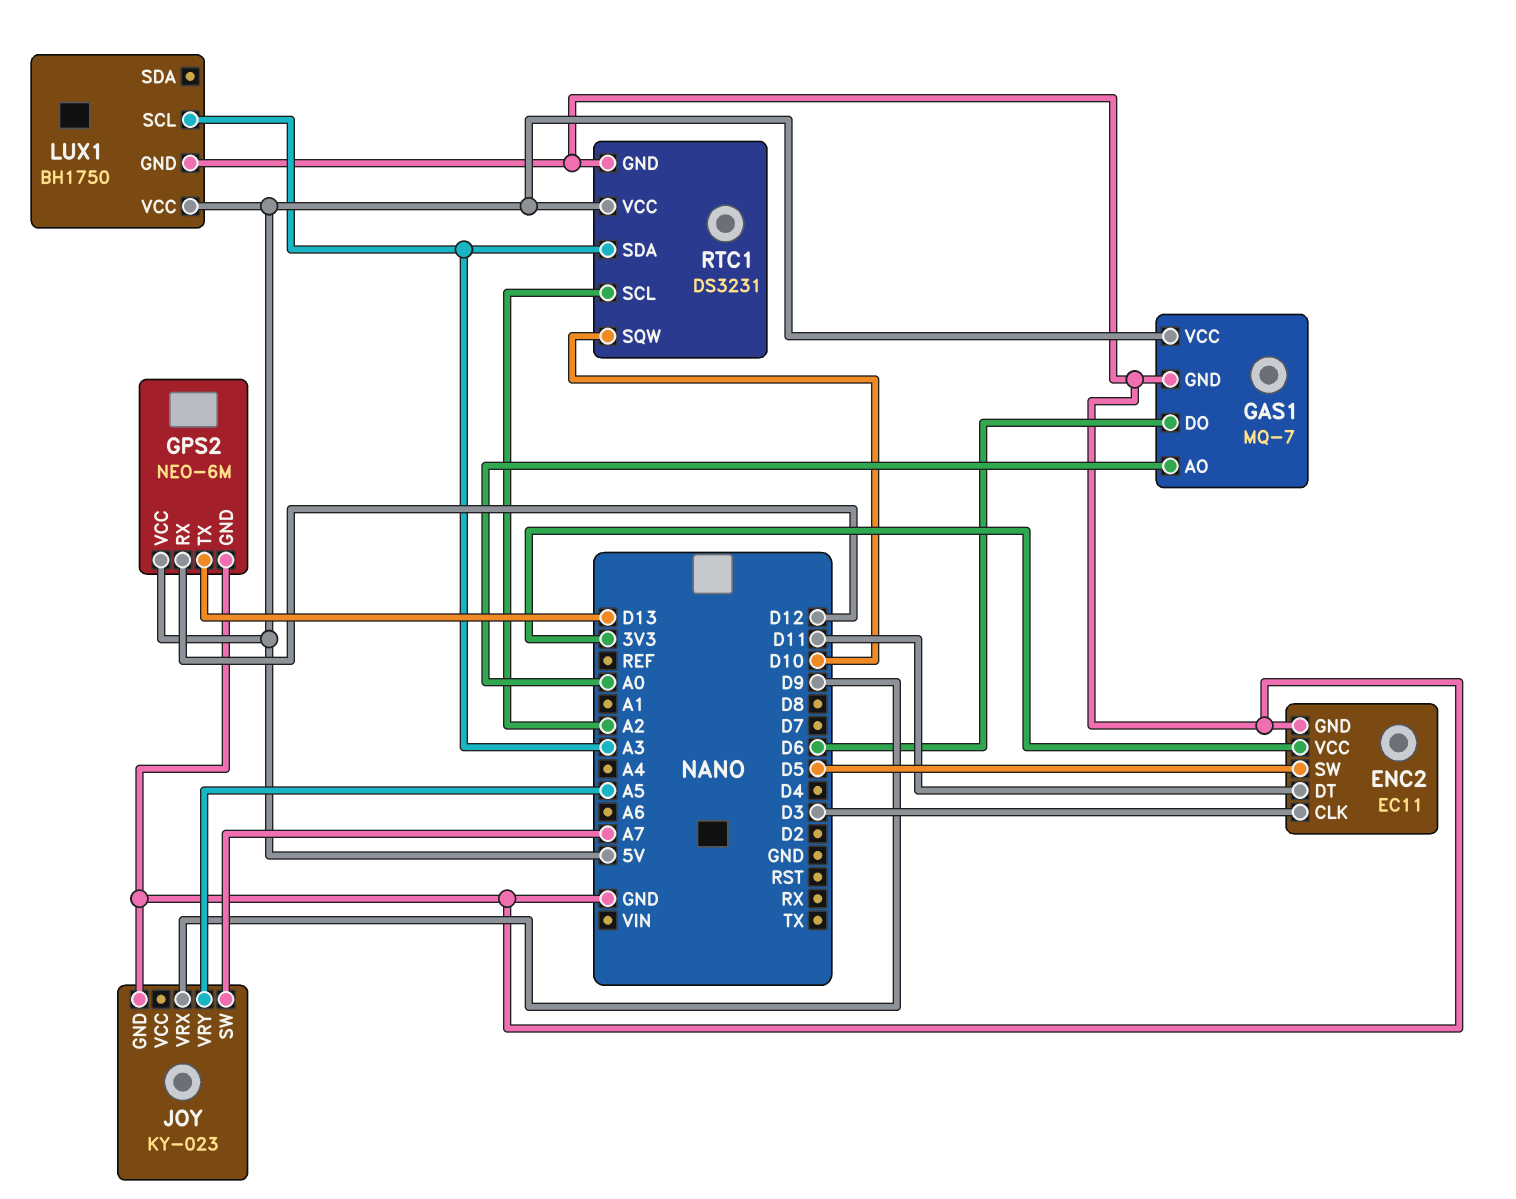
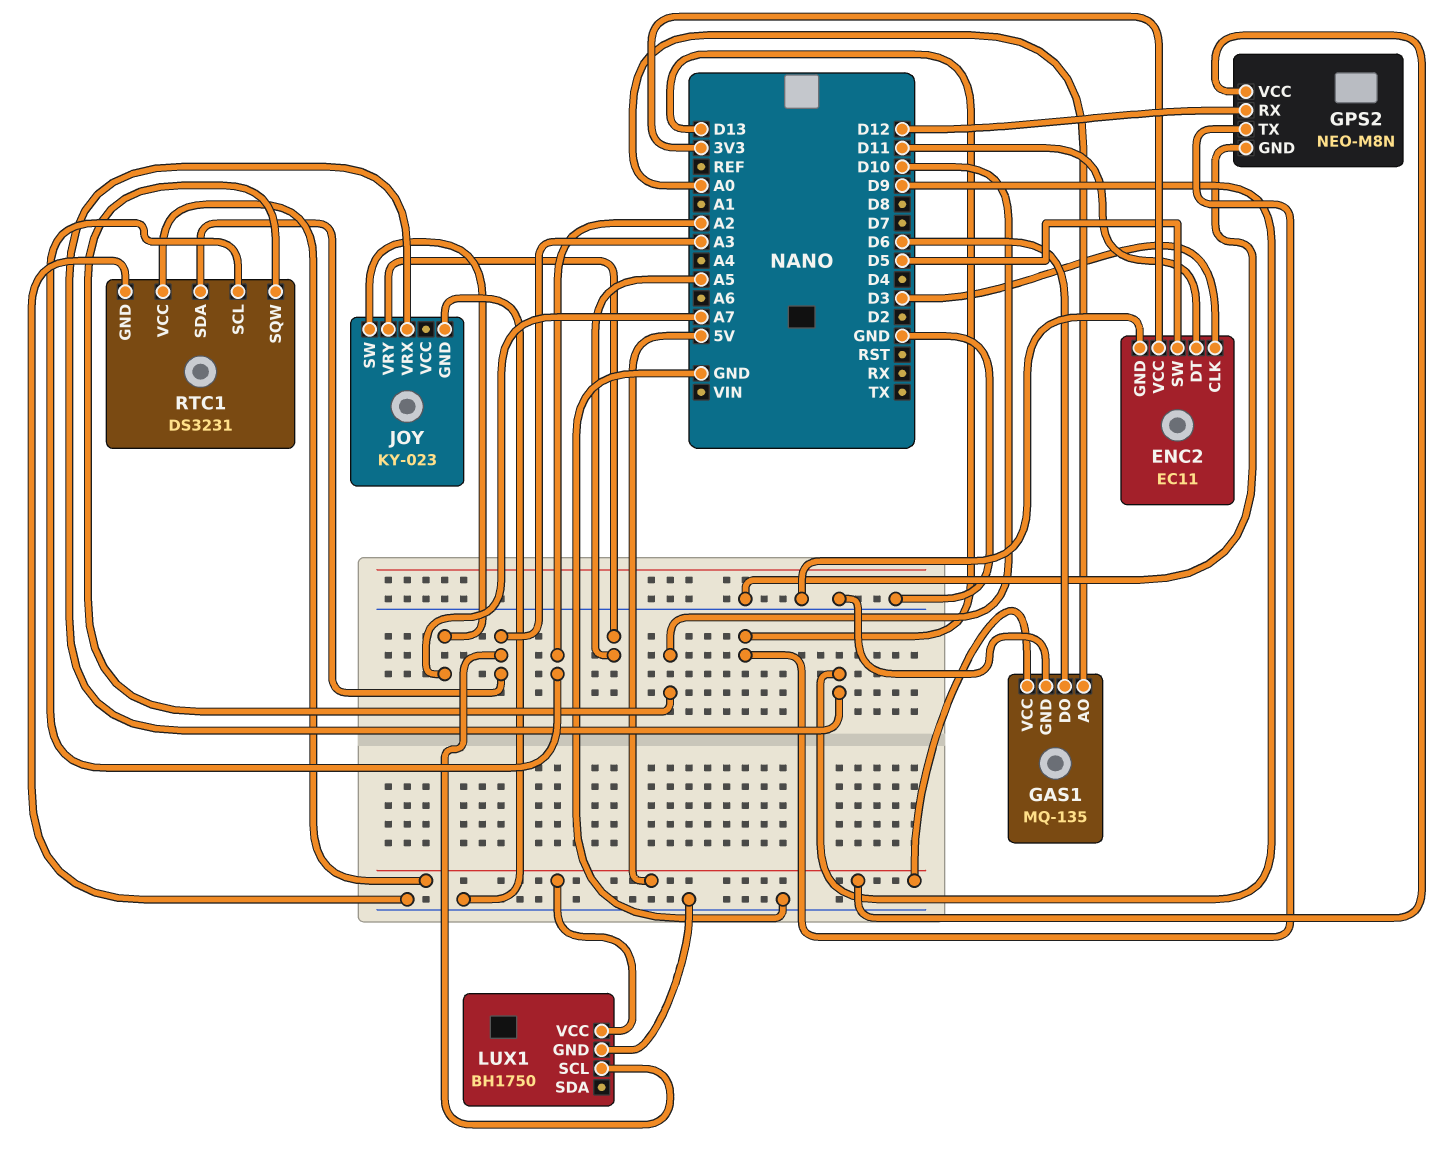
GAS1: MQ-7 -> MQ-135
GPS2: NEO-6M -> NEO-M8N

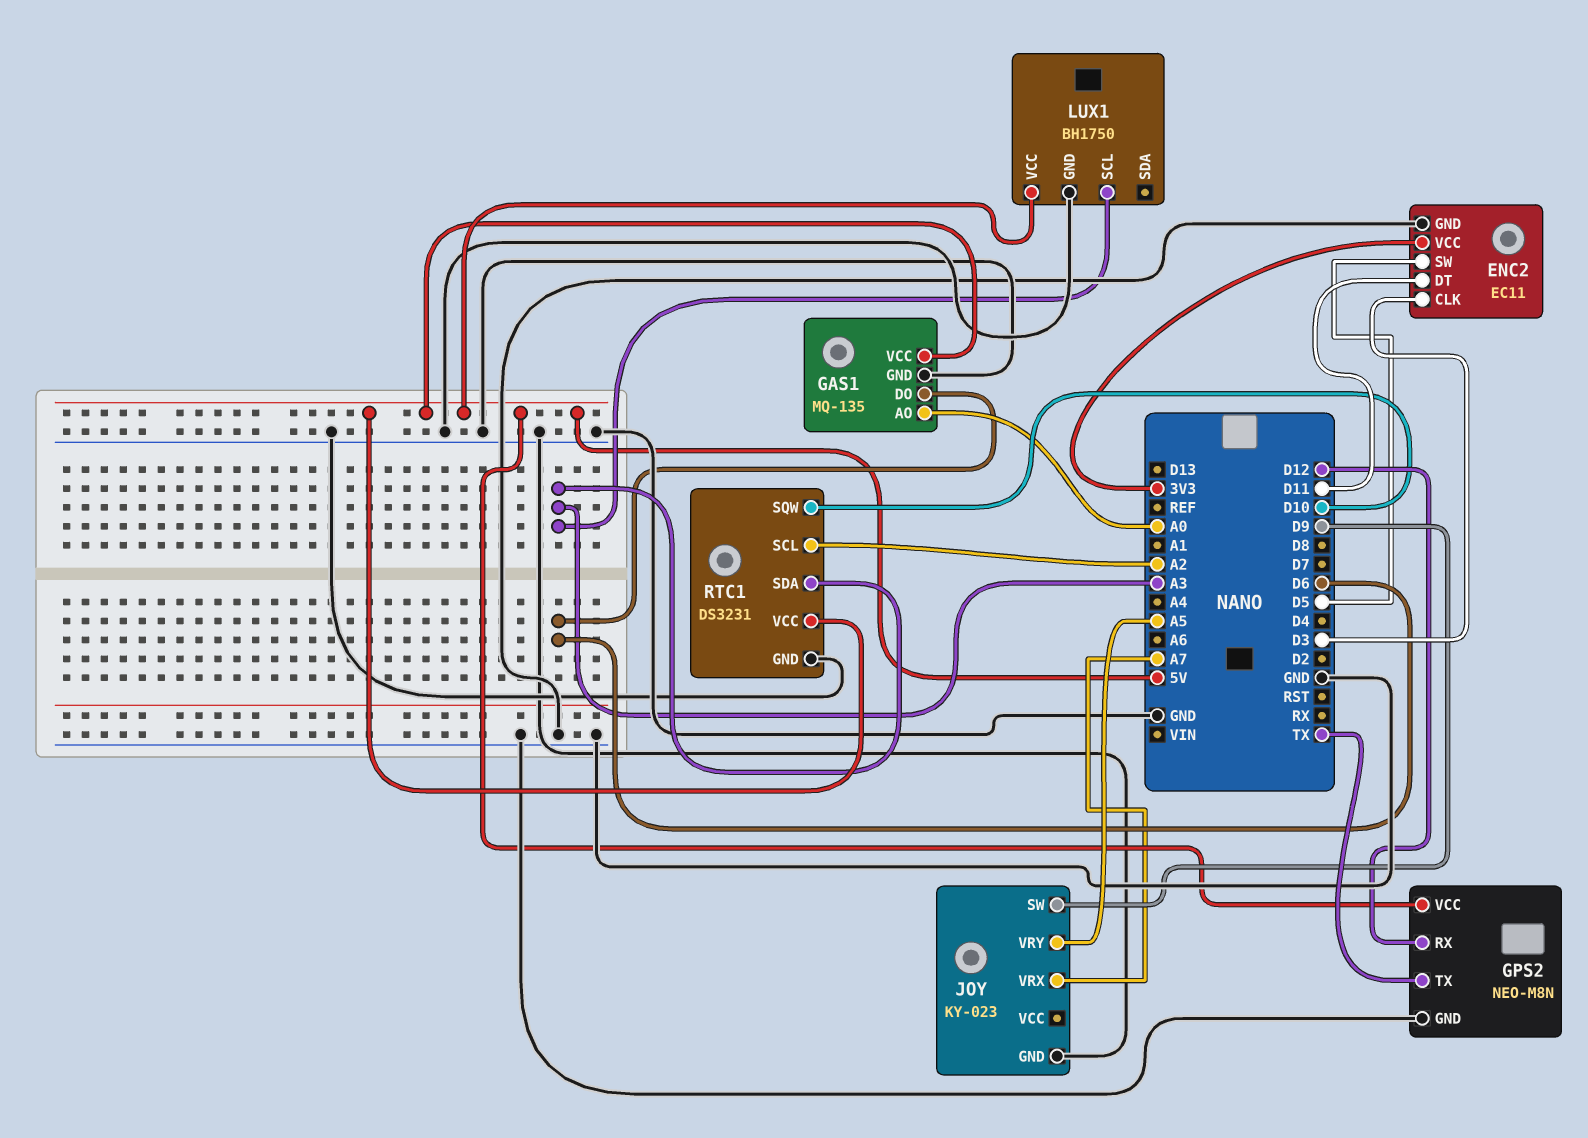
GPS2 pin TX: D13 -> TX
JOY pin SW: A7 -> D9
JOY pin VRX: D9 -> A7

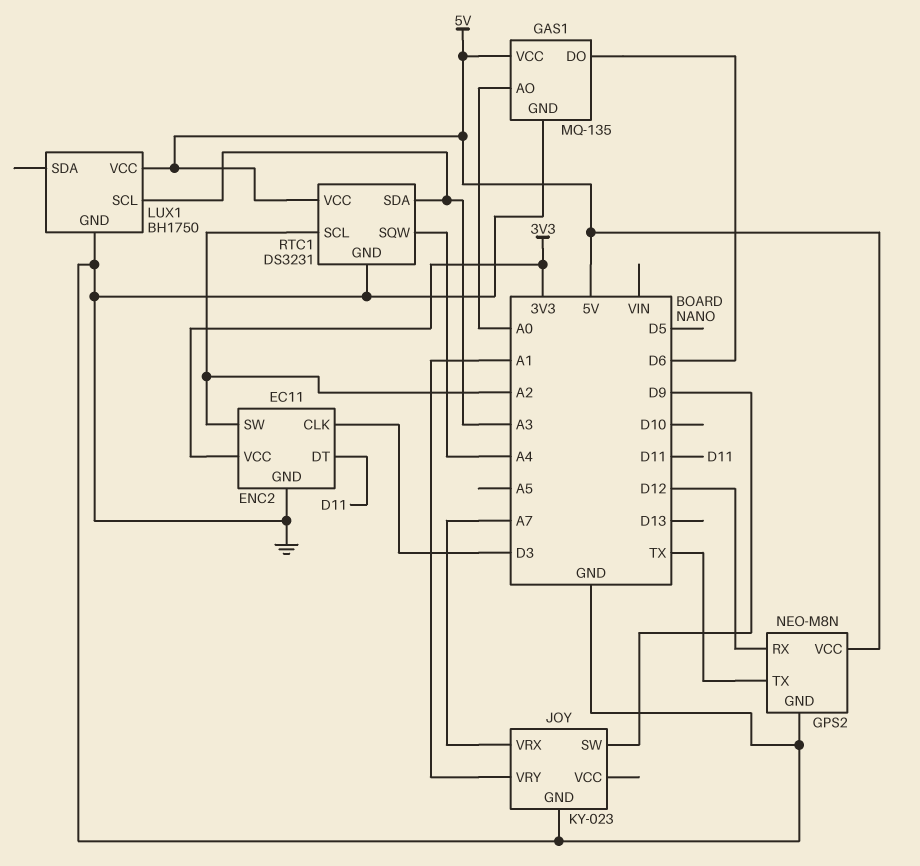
ENC2 pin SW: D5 -> A2
JOY pin VRY: A5 -> A1
RTC1 pin SQW: D10 -> A4

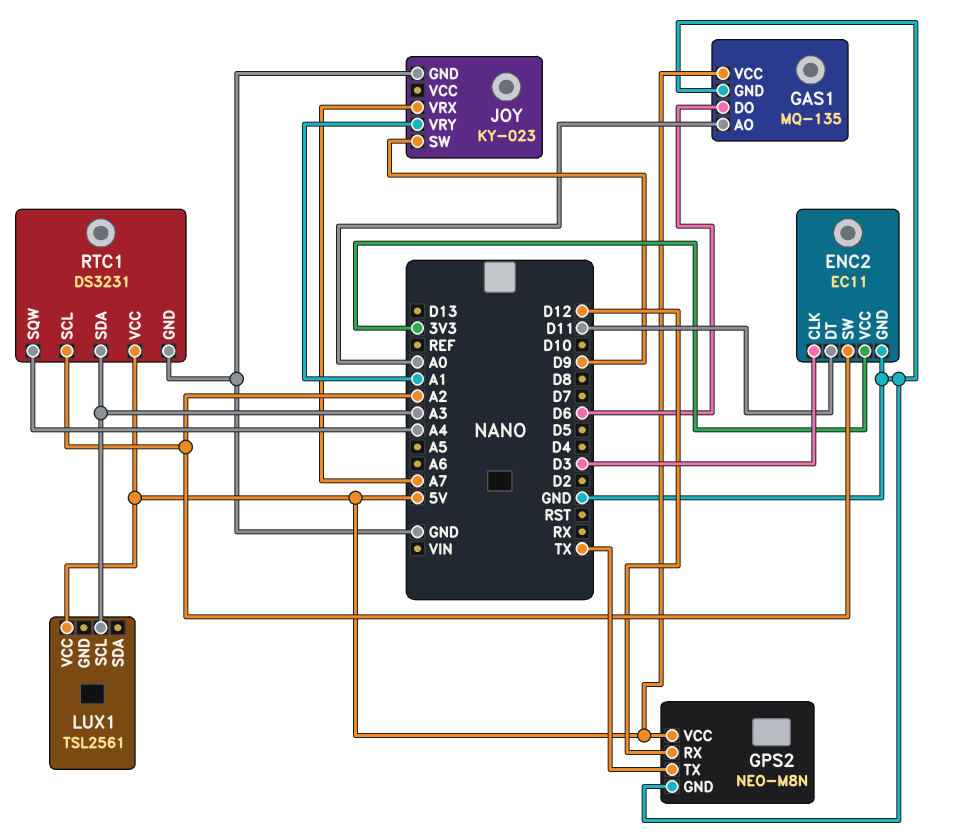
LUX1: BH1750 -> TSL2561
LUX1 pin GND: GND -> none

